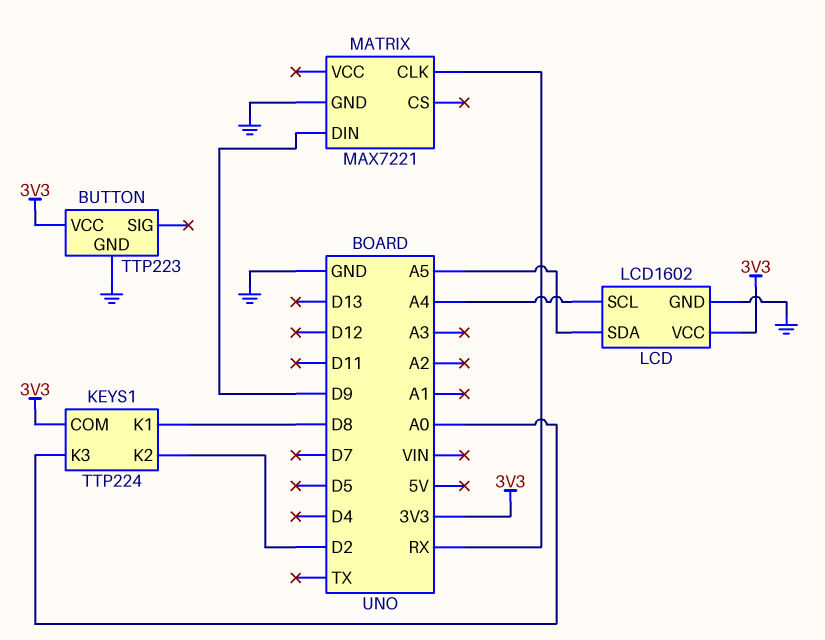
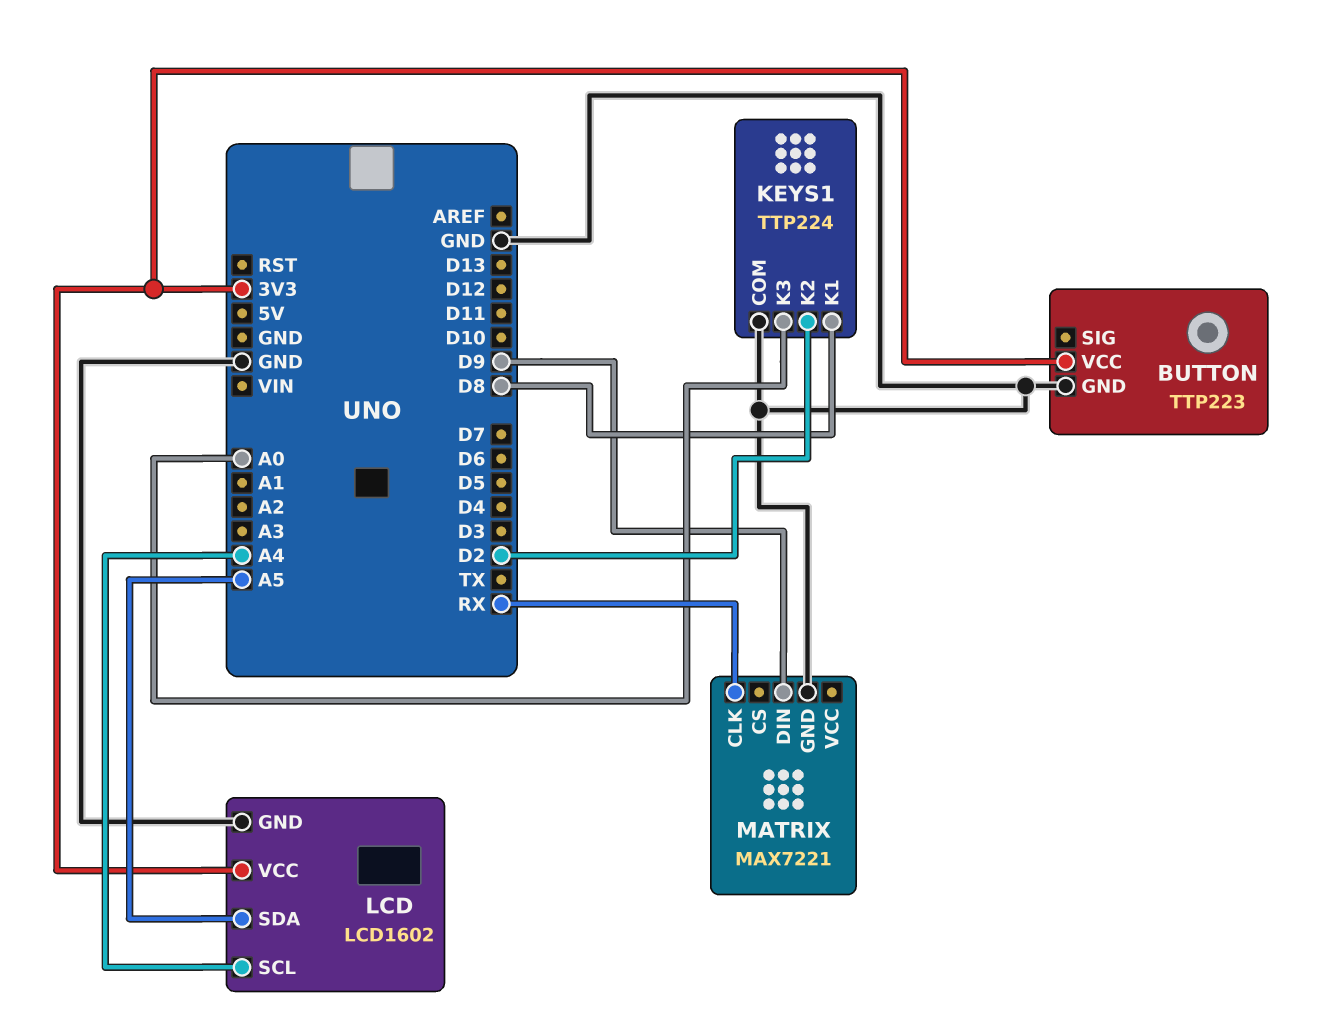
KEYS1 pin COM: 3V3 -> GND

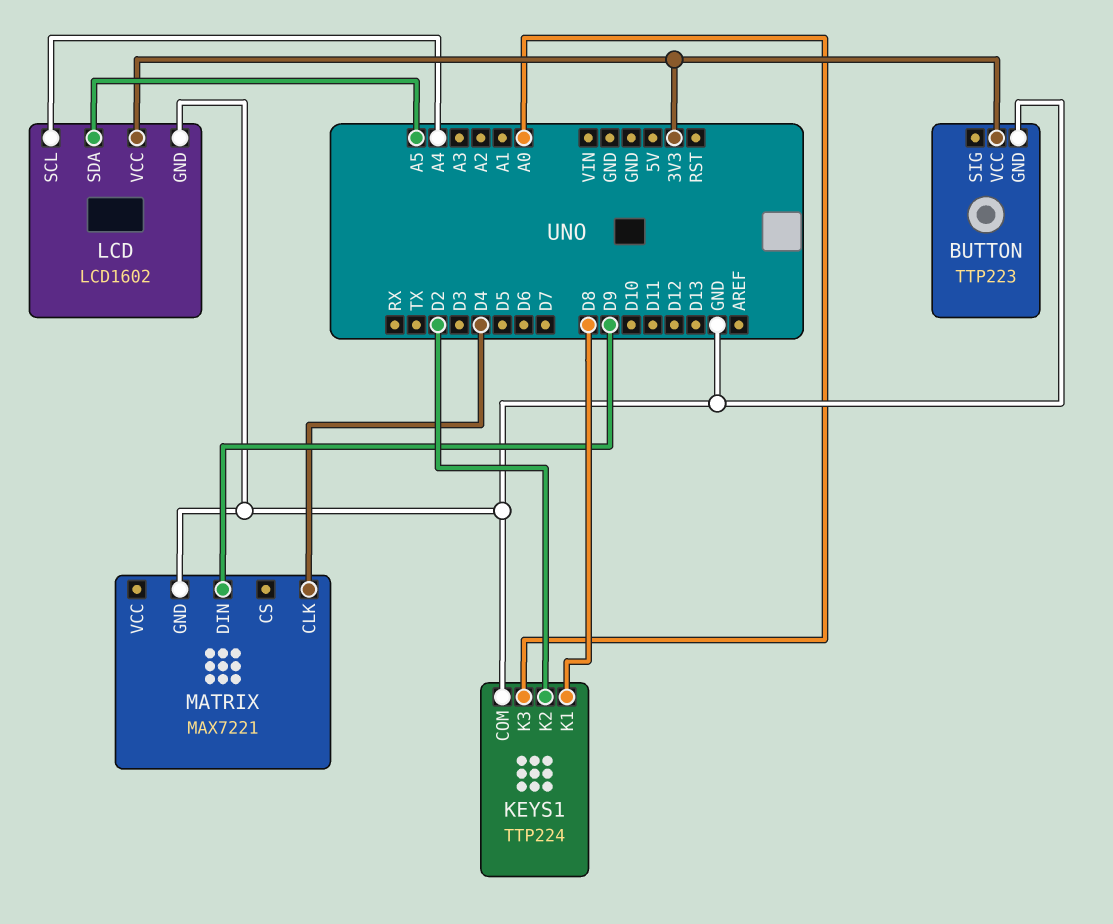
MATRIX pin CLK: RX -> D4

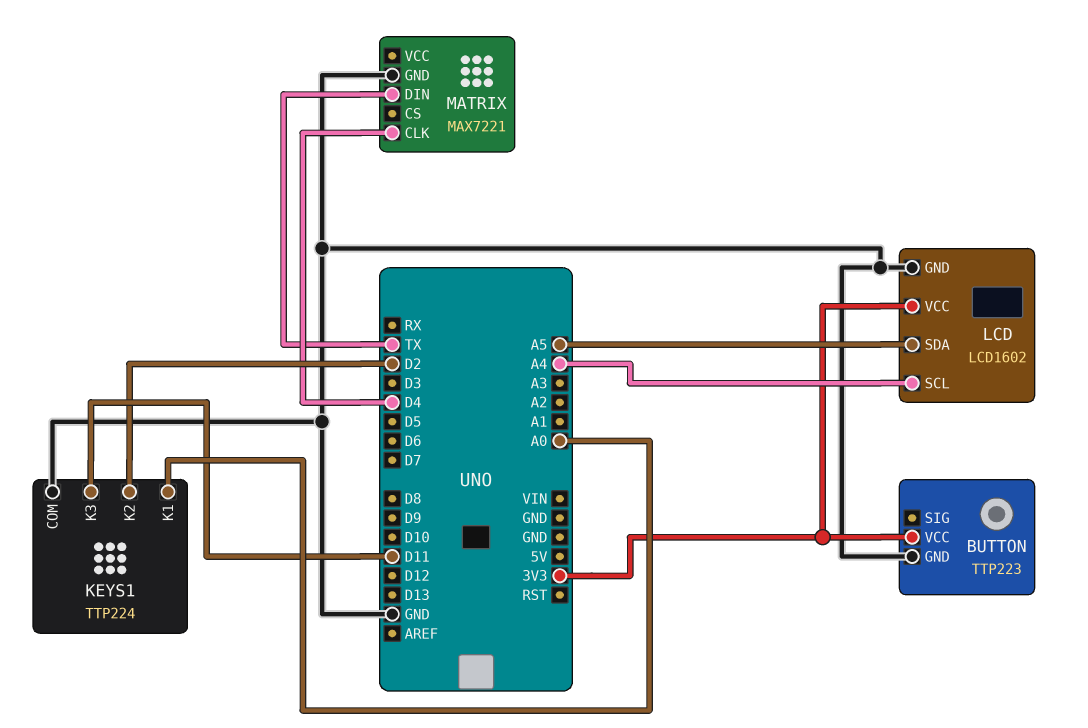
KEYS1 pin K1: D8 -> A0
KEYS1 pin K3: A0 -> D11
MATRIX pin DIN: D9 -> TX

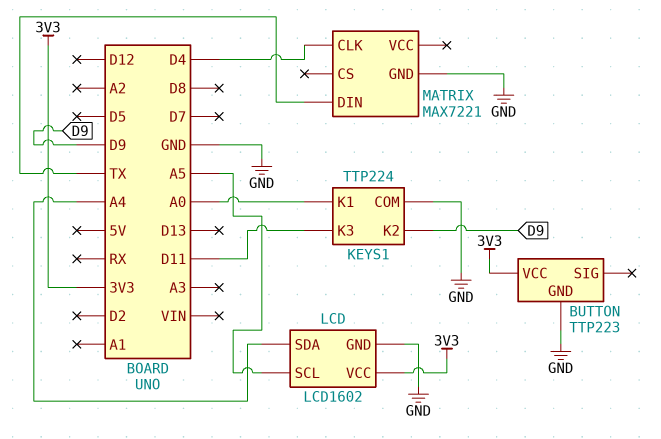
KEYS1 pin K2: D2 -> D9
LCD pin SCL: A4 -> A5
LCD pin SDA: A5 -> A4

